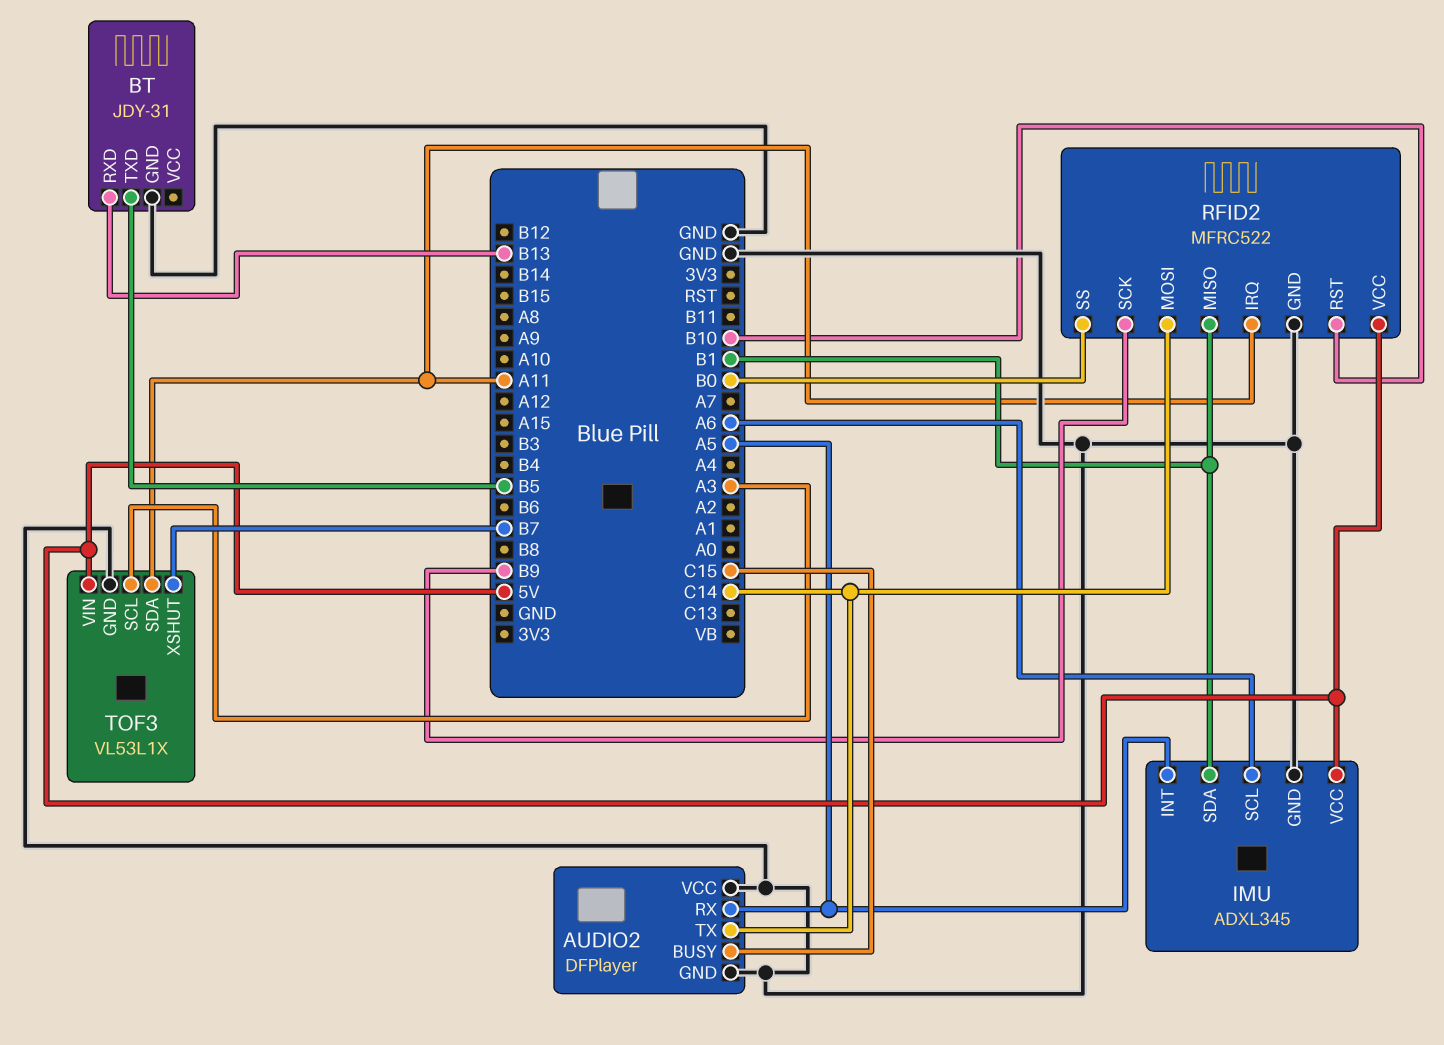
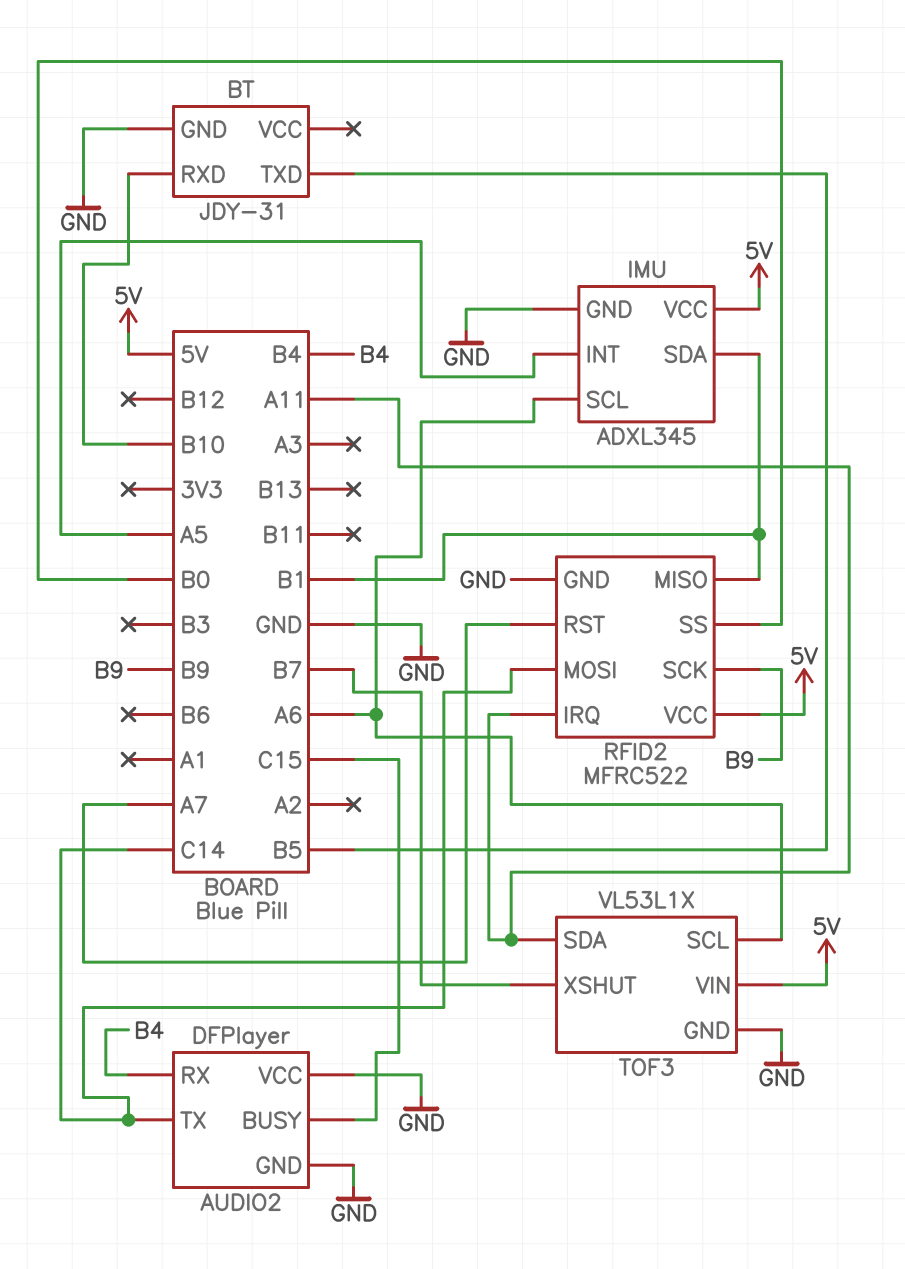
AUDIO2 pin RX: A5 -> B4
BT pin RXD: B13 -> B10
RFID2 pin RST: B10 -> A7
TOF3 pin SCL: A3 -> A6

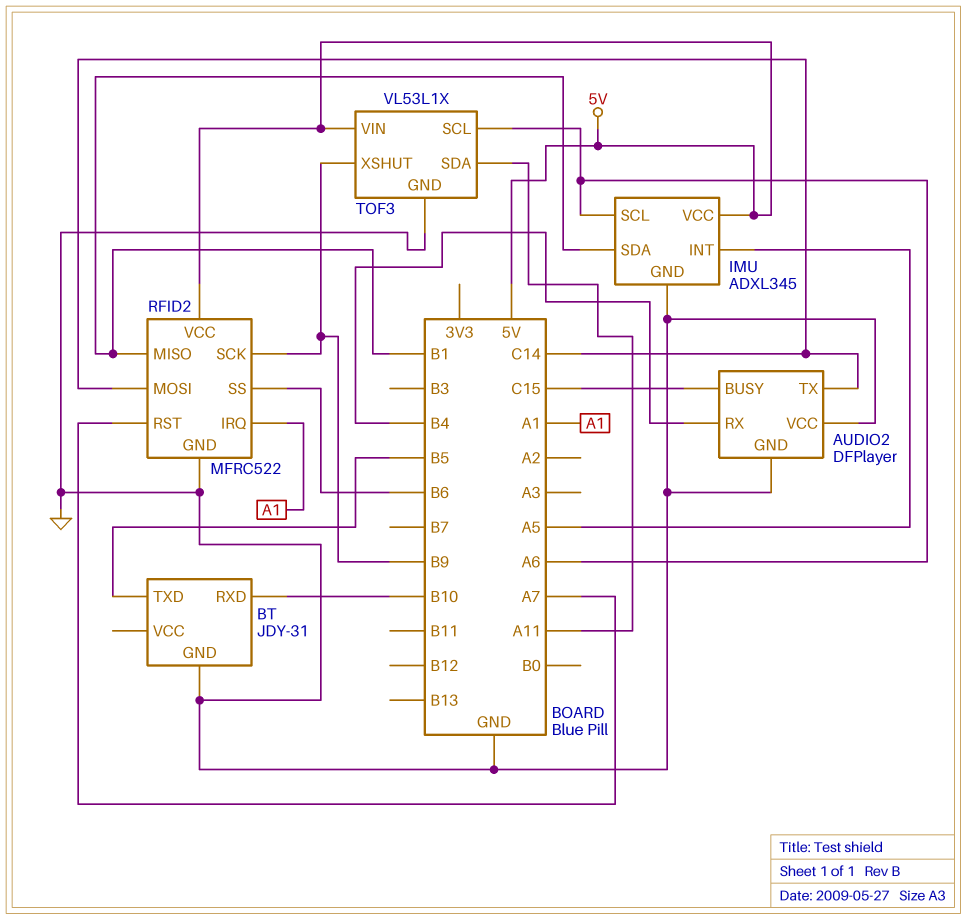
RFID2 pin IRQ: A11 -> A1
RFID2 pin SS: B0 -> B6
TOF3 pin XSHUT: B7 -> B9

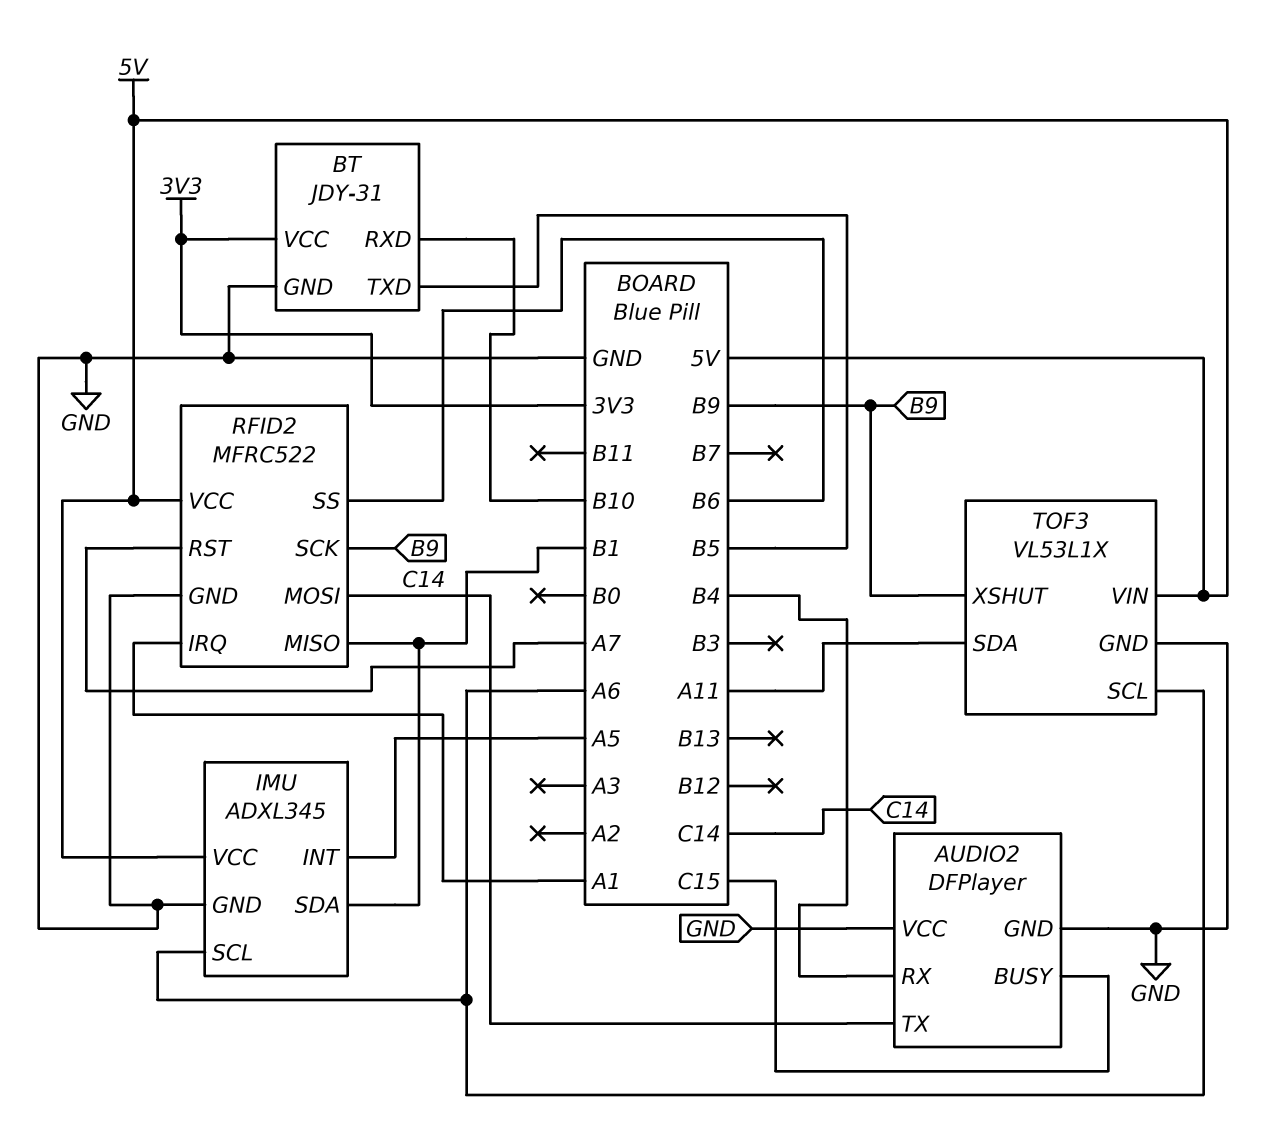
BT pin VCC: none -> 3V3

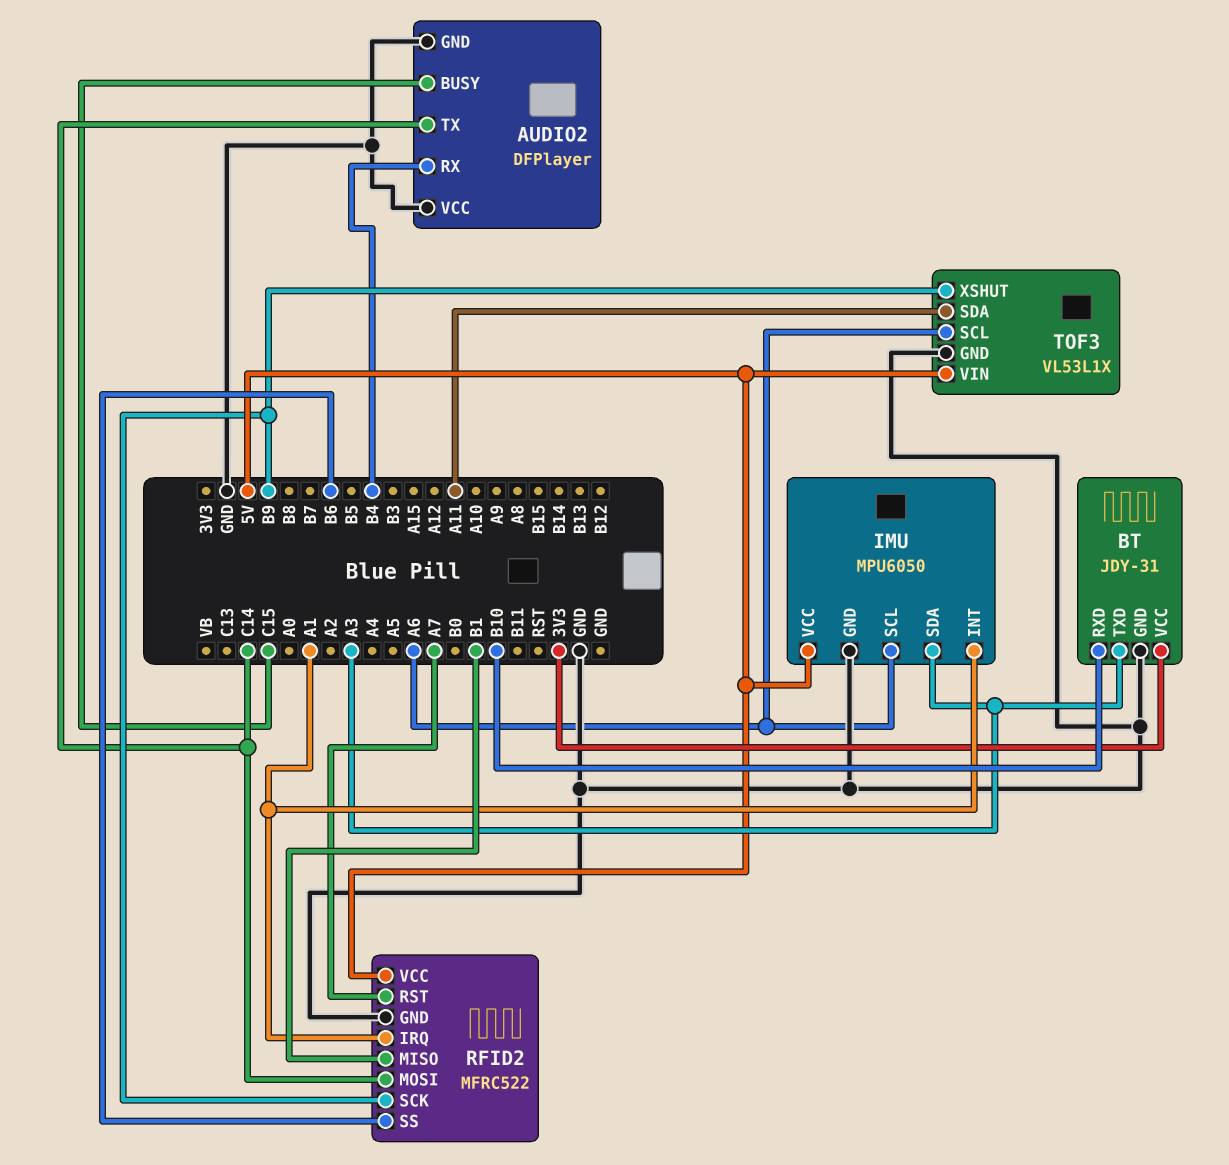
BT pin TXD: B5 -> A3
IMU: ADXL345 -> MPU6050
IMU pin INT: A5 -> A1
IMU pin SDA: B1 -> A3

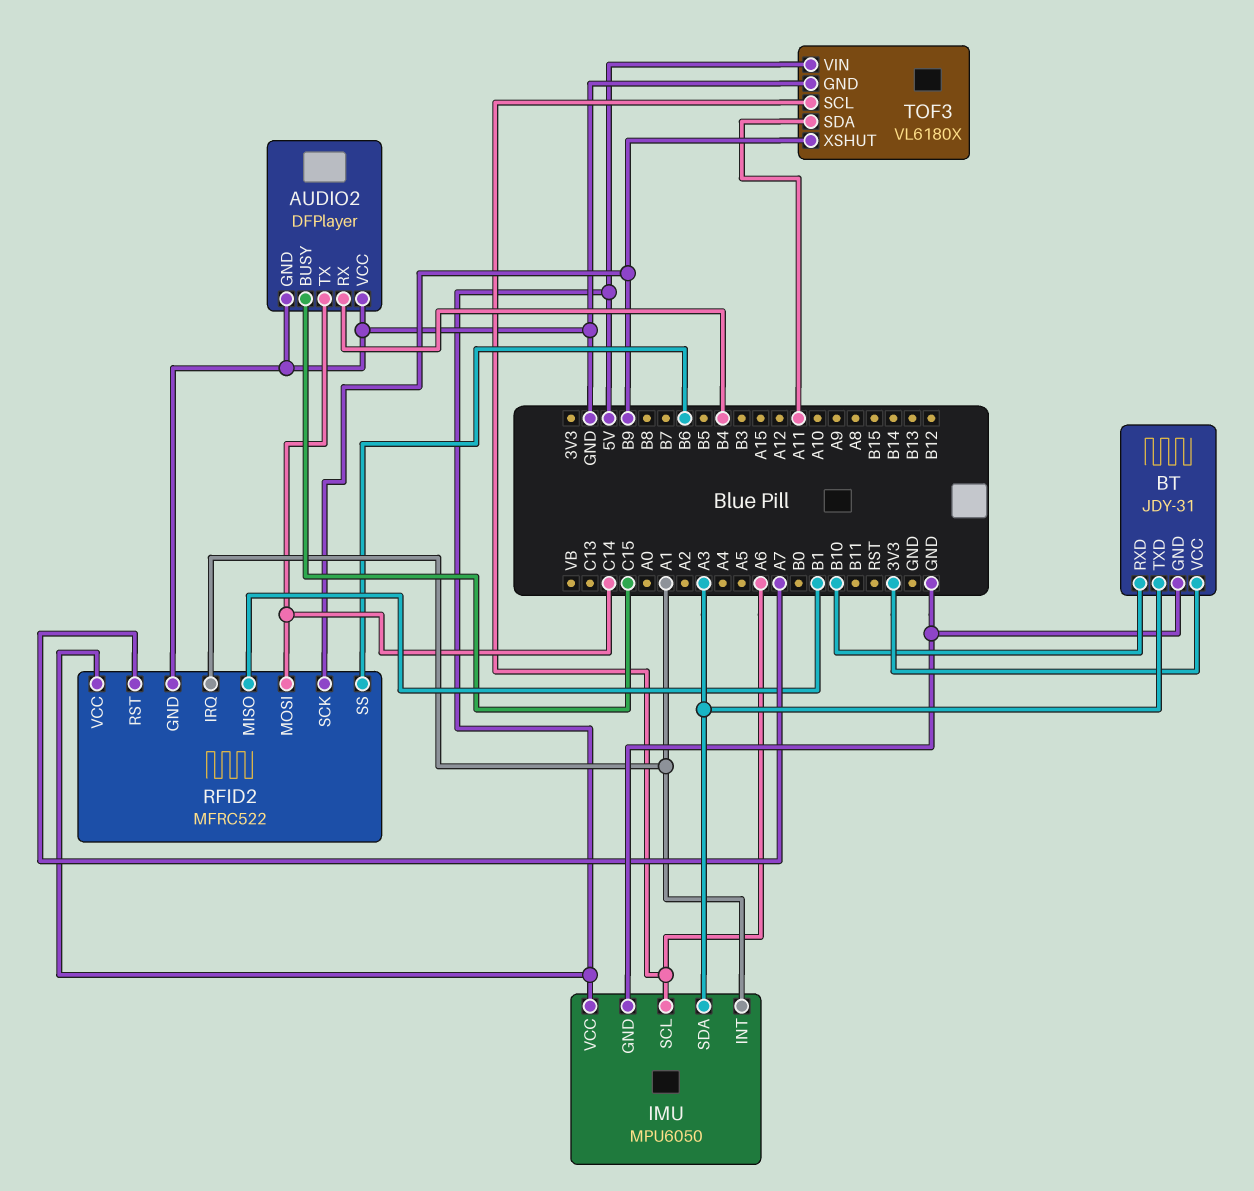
TOF3: VL53L1X -> VL6180X

